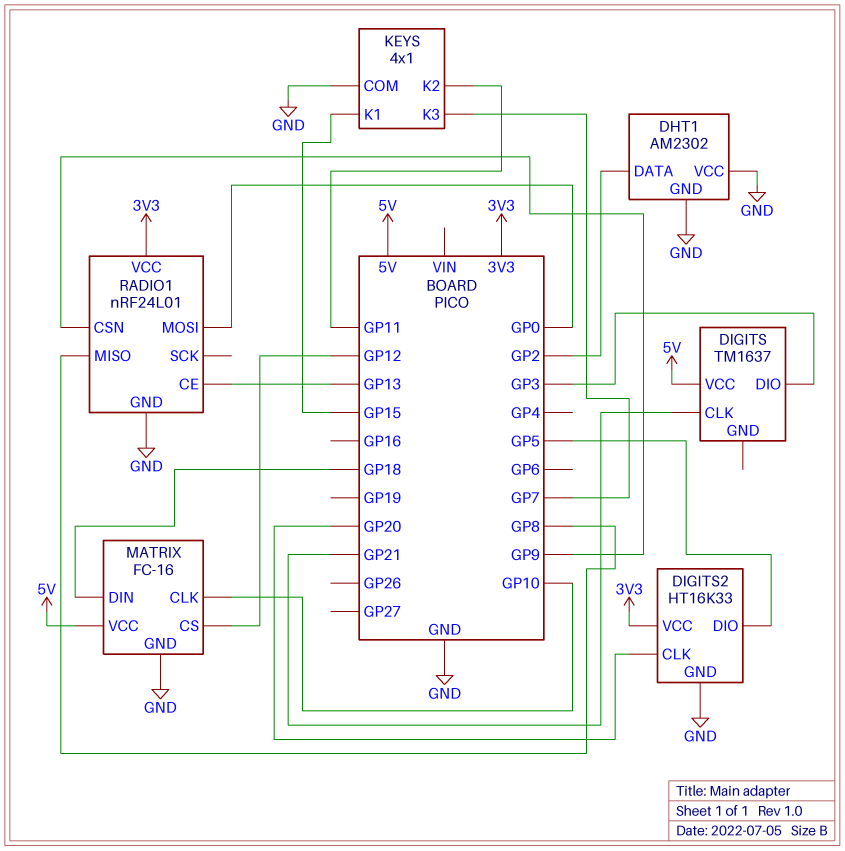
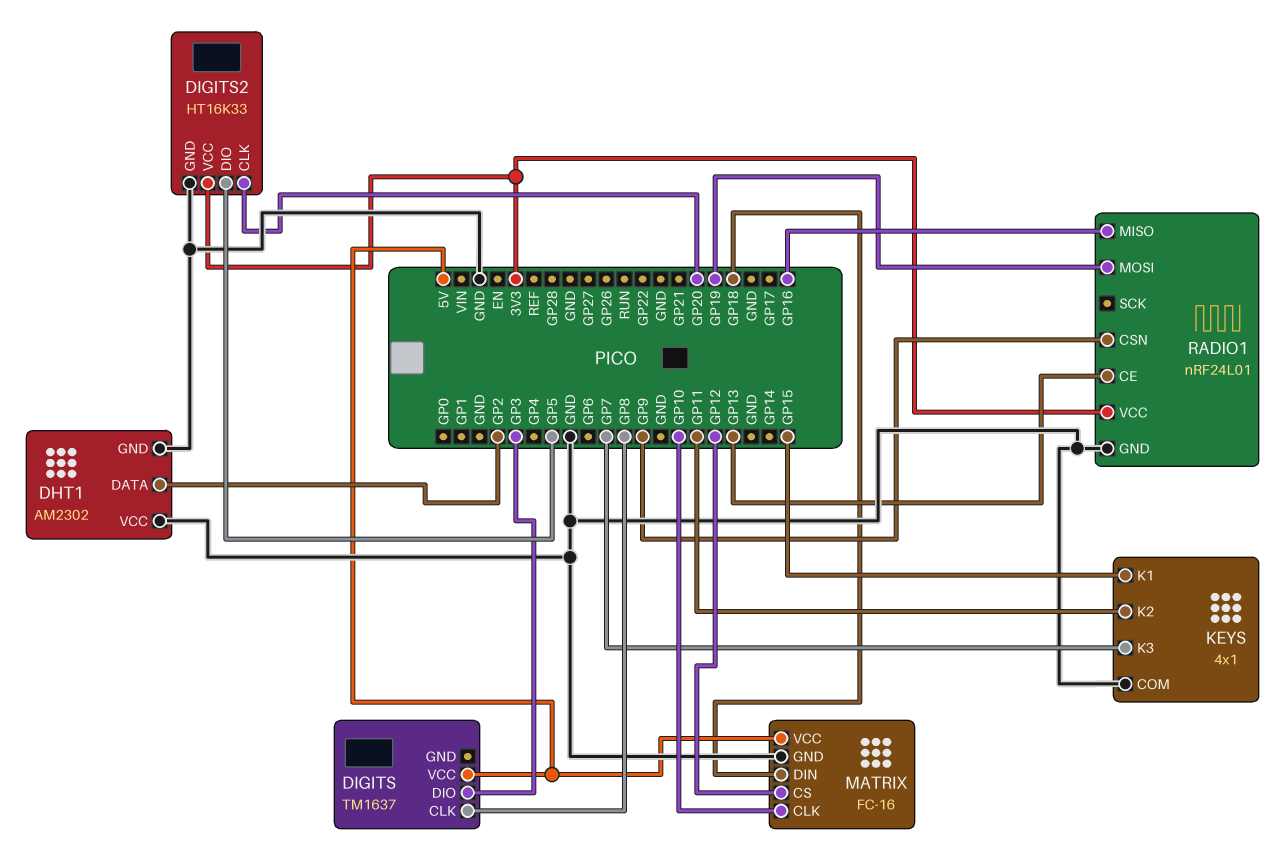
DIGITS pin CLK: GP21 -> GP8
RADIO1 pin MISO: GP8 -> GP16
RADIO1 pin MOSI: GP0 -> GP19

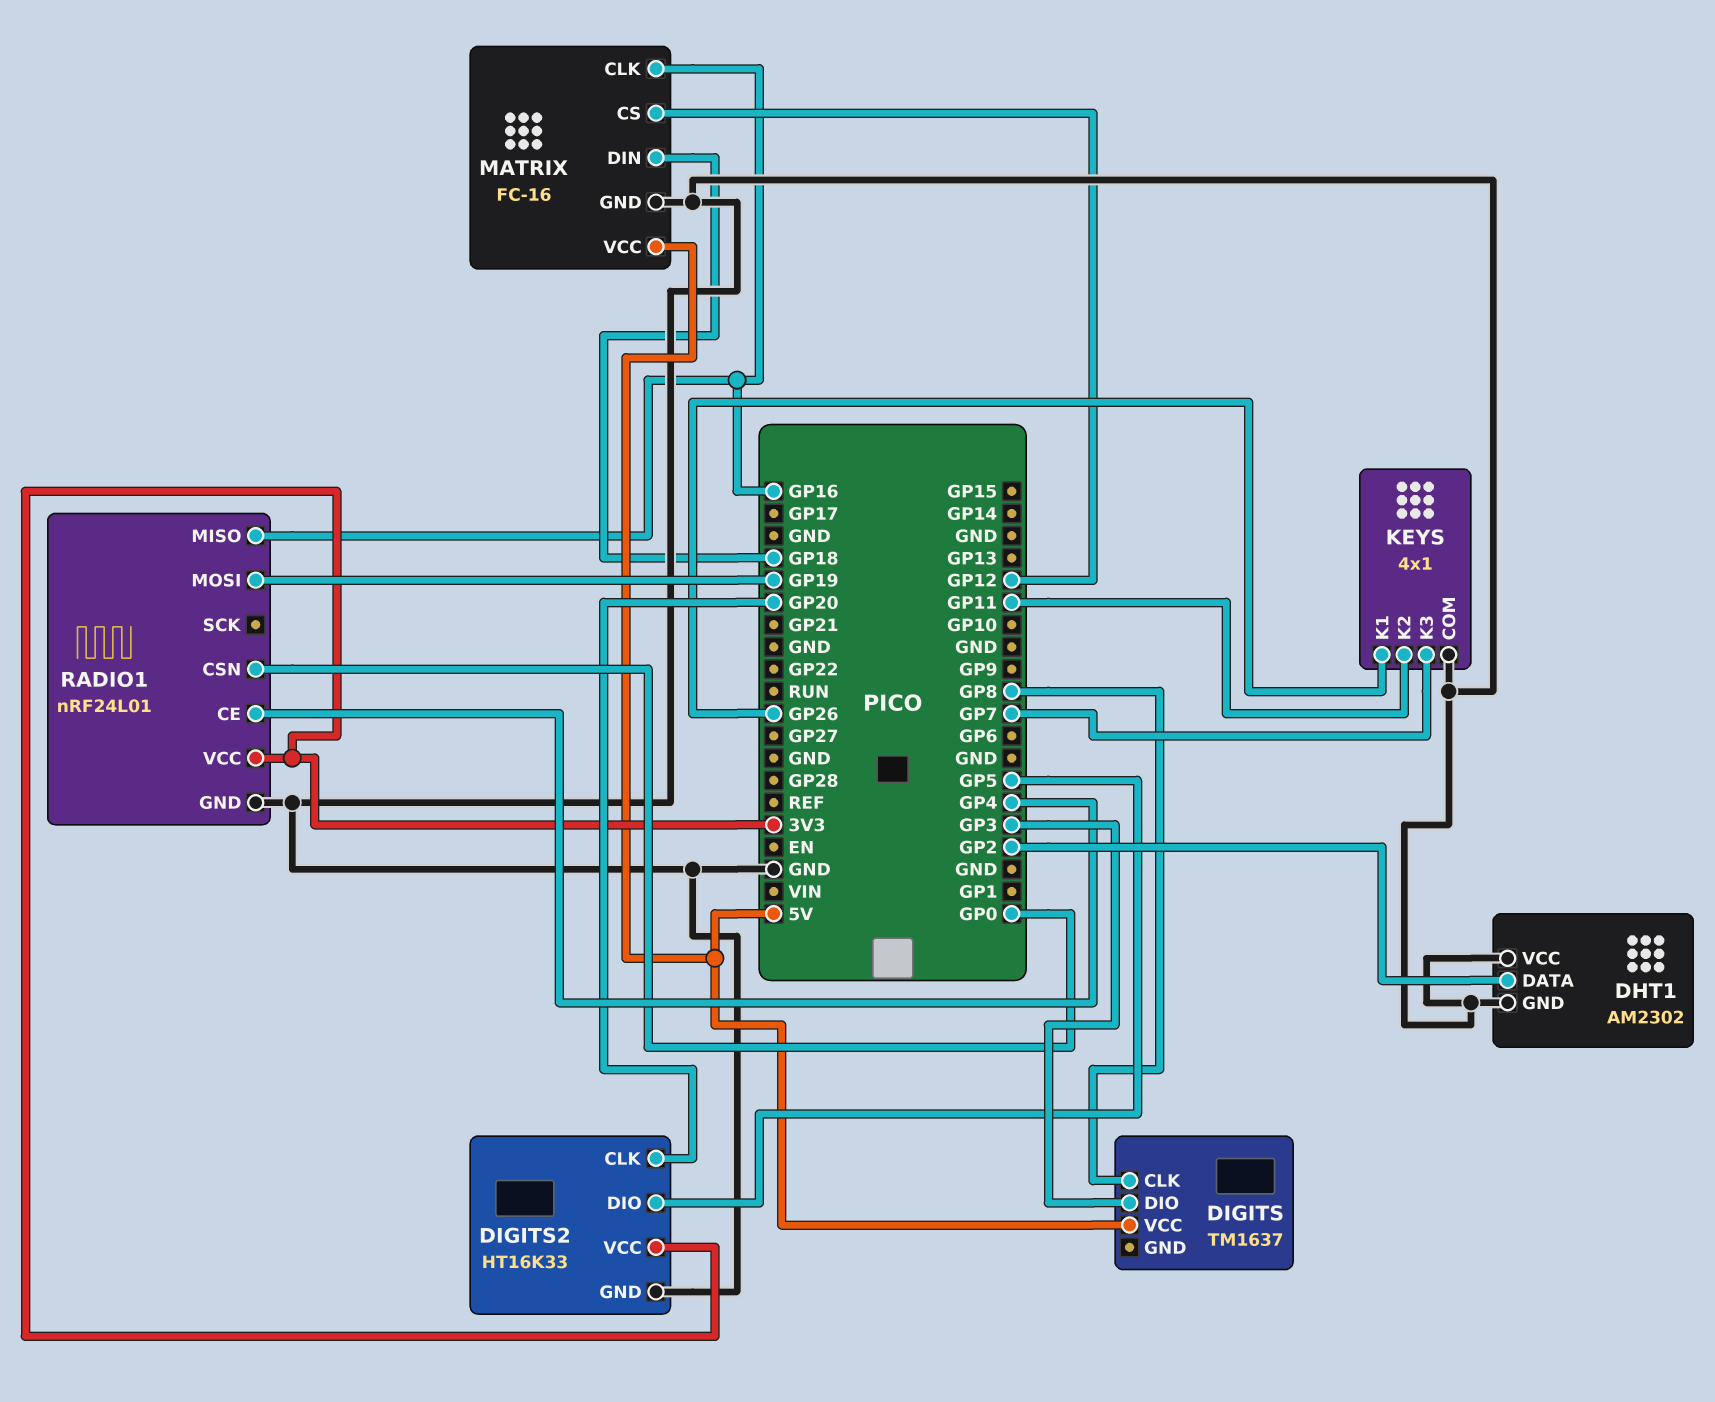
KEYS pin K1: GP15 -> GP26
MATRIX pin CLK: GP10 -> GP16
RADIO1 pin CE: GP13 -> GP4
RADIO1 pin CSN: GP9 -> GP0

